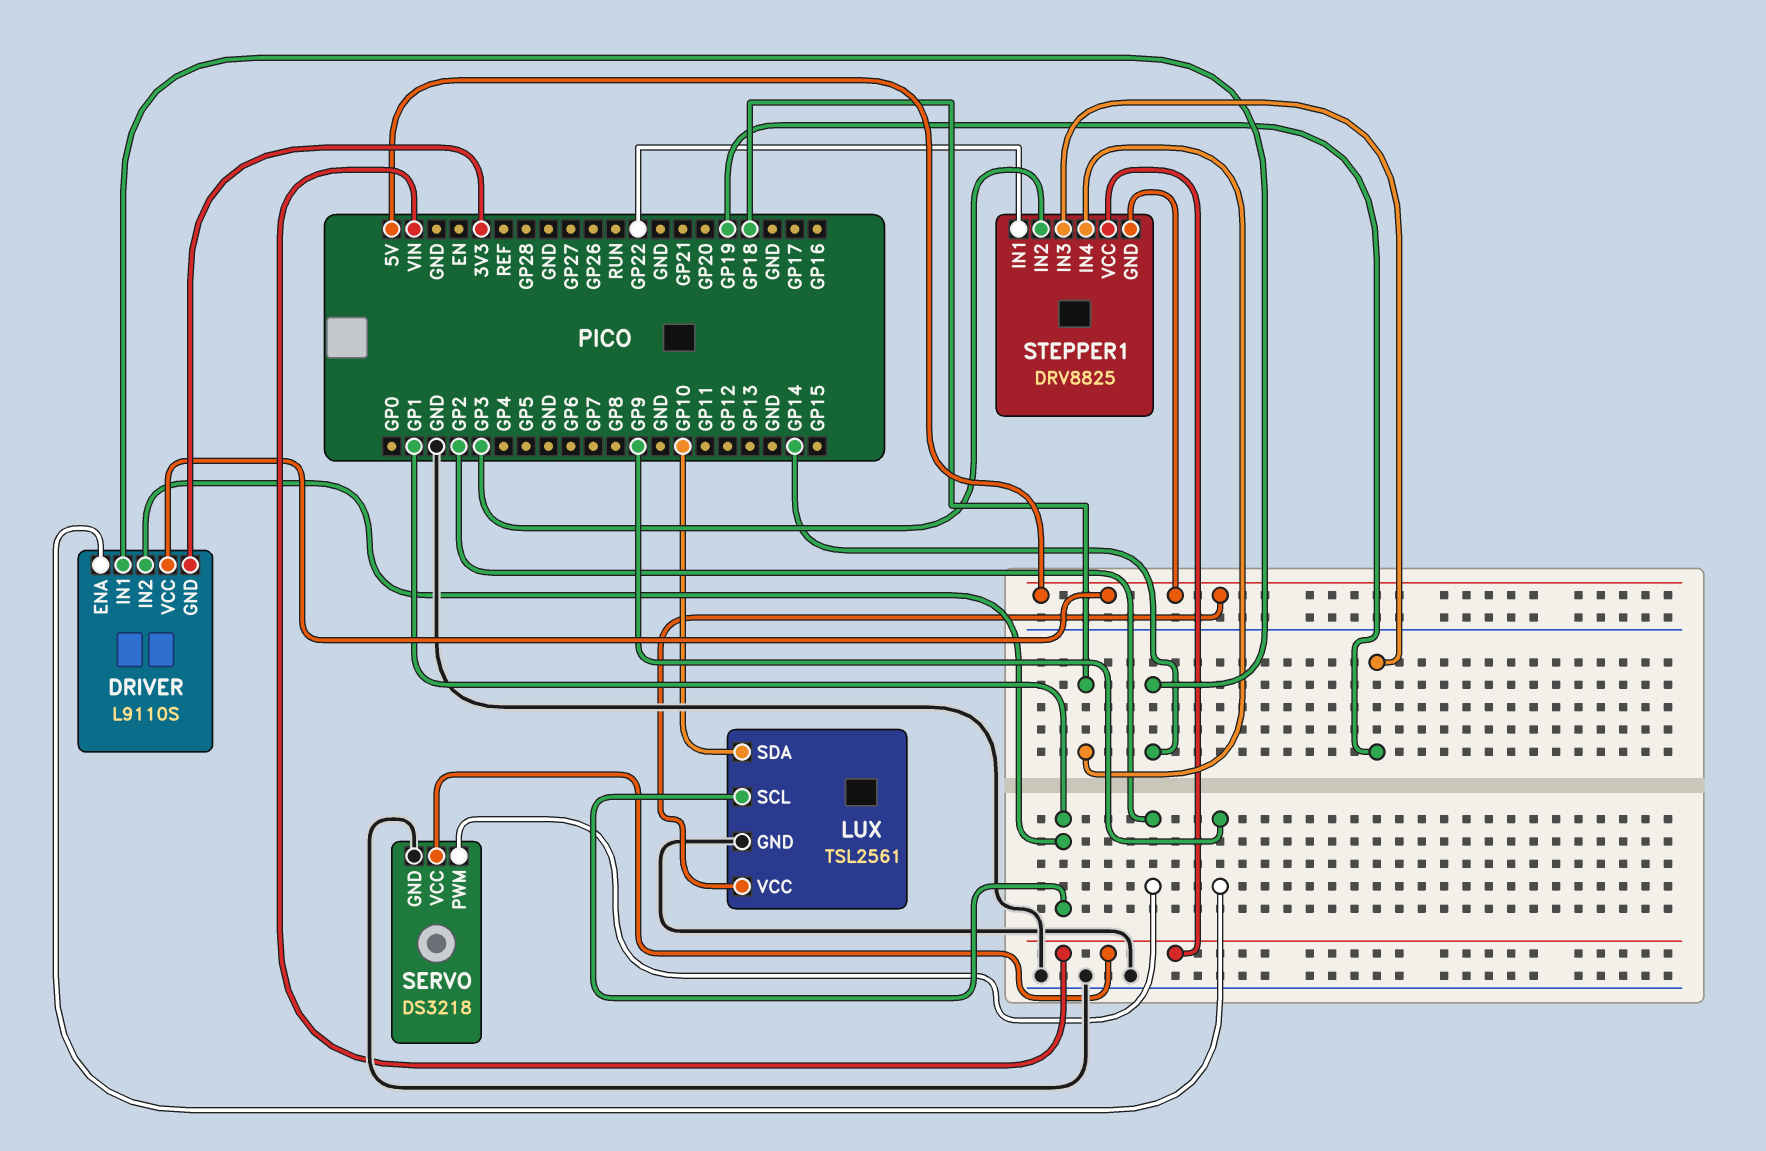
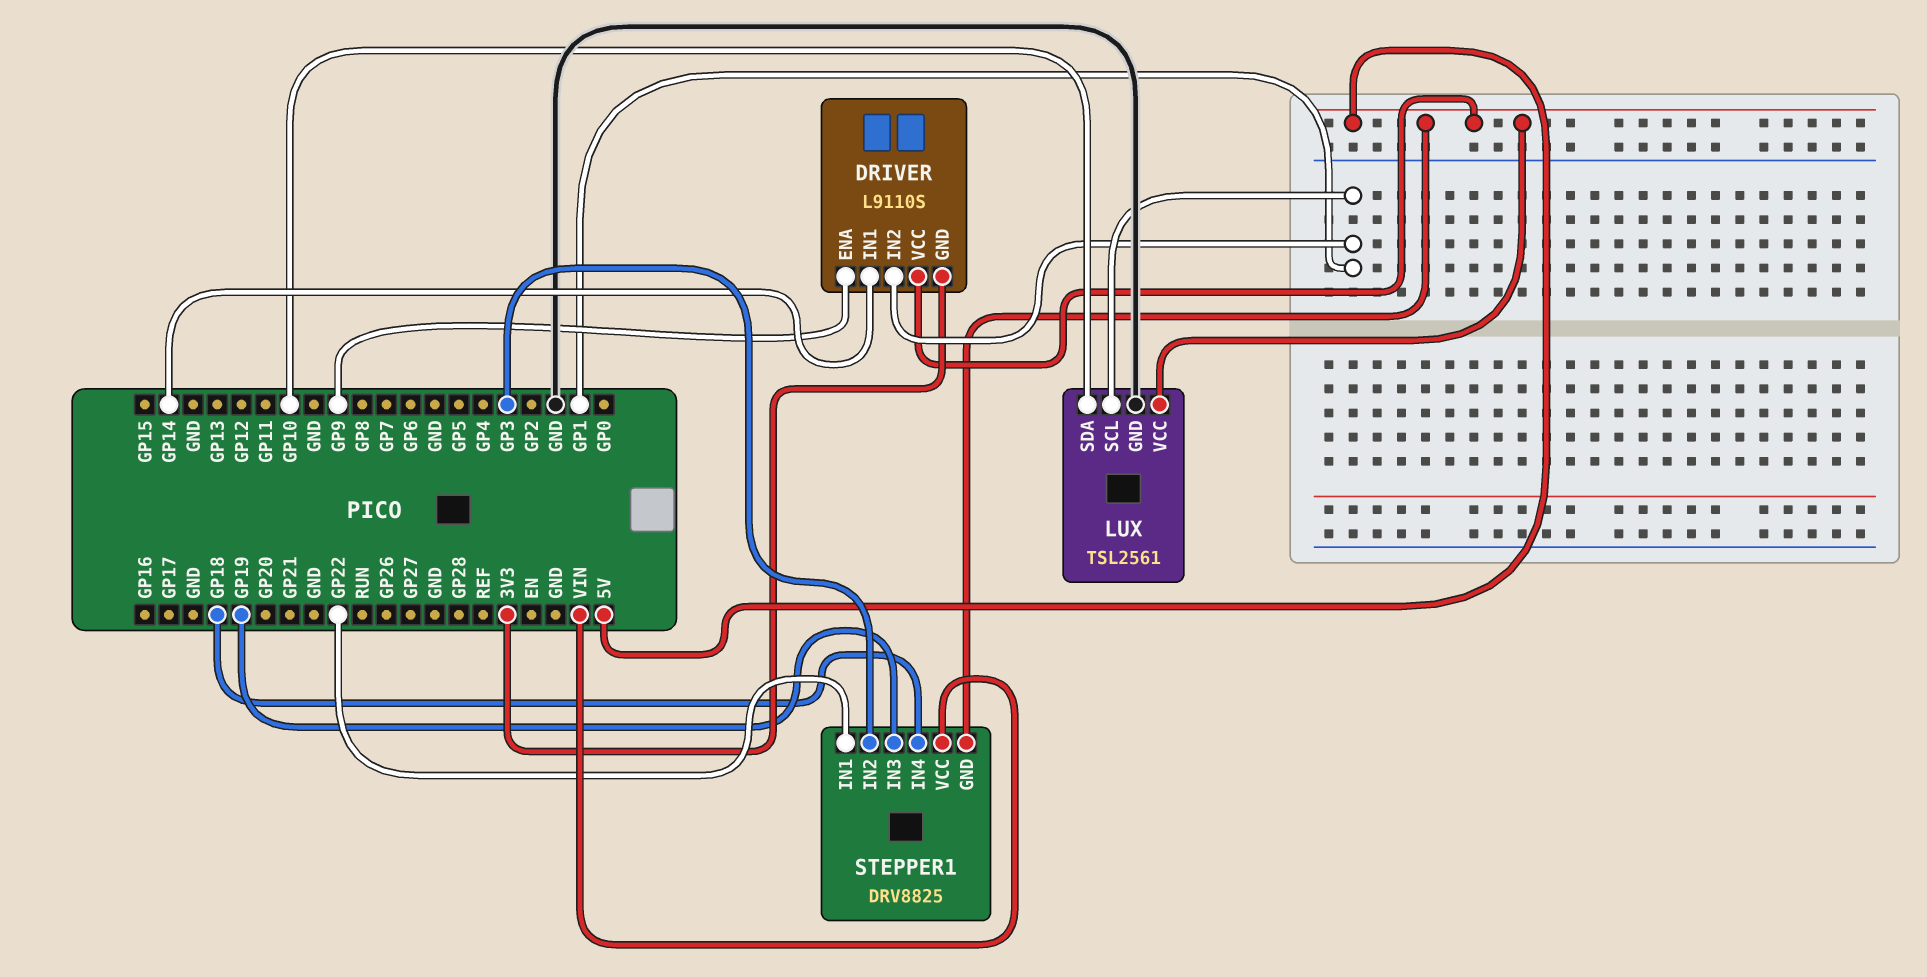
SERVO: DS3218 -> none
SERVO pin GND: GND -> none
SERVO pin PWM: GP2 -> none
SERVO pin VCC: VIN -> none

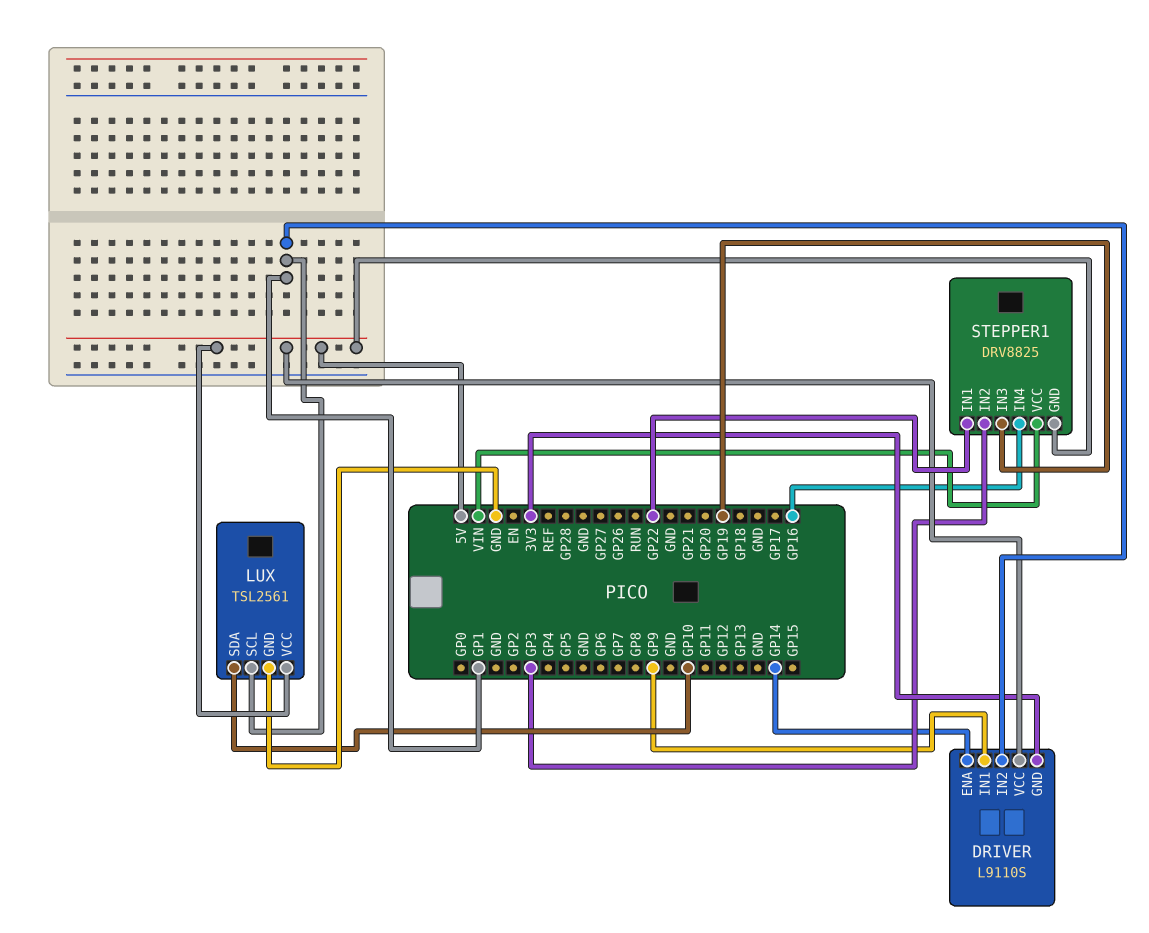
DRIVER pin ENA: GP9 -> GP14
DRIVER pin IN1: GP14 -> GP9
STEPPER1 pin IN4: GP18 -> GP16

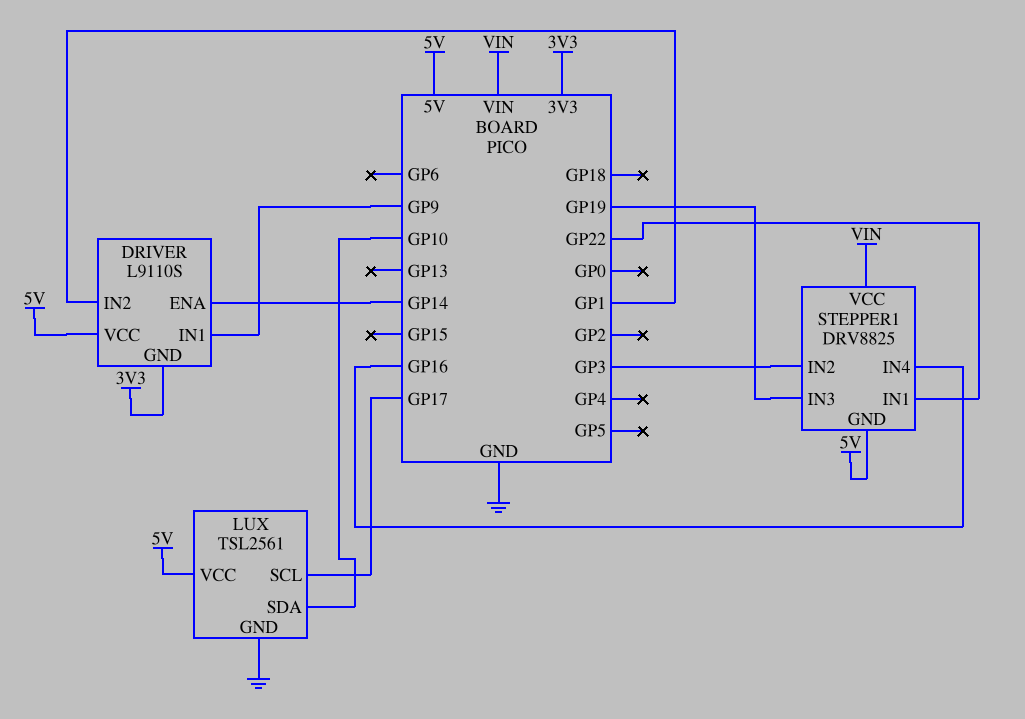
LUX pin SCL: GP1 -> GP17

